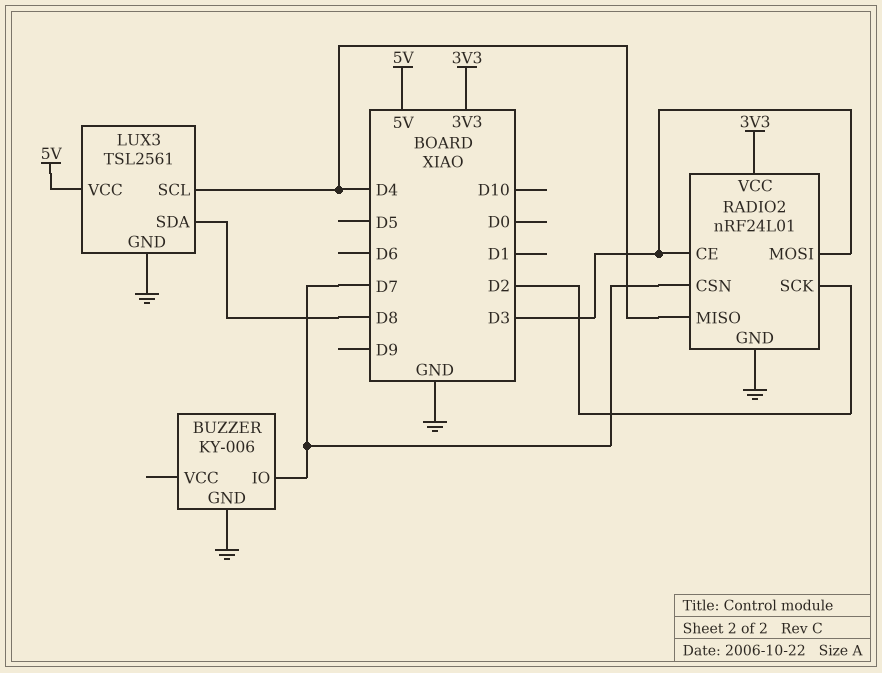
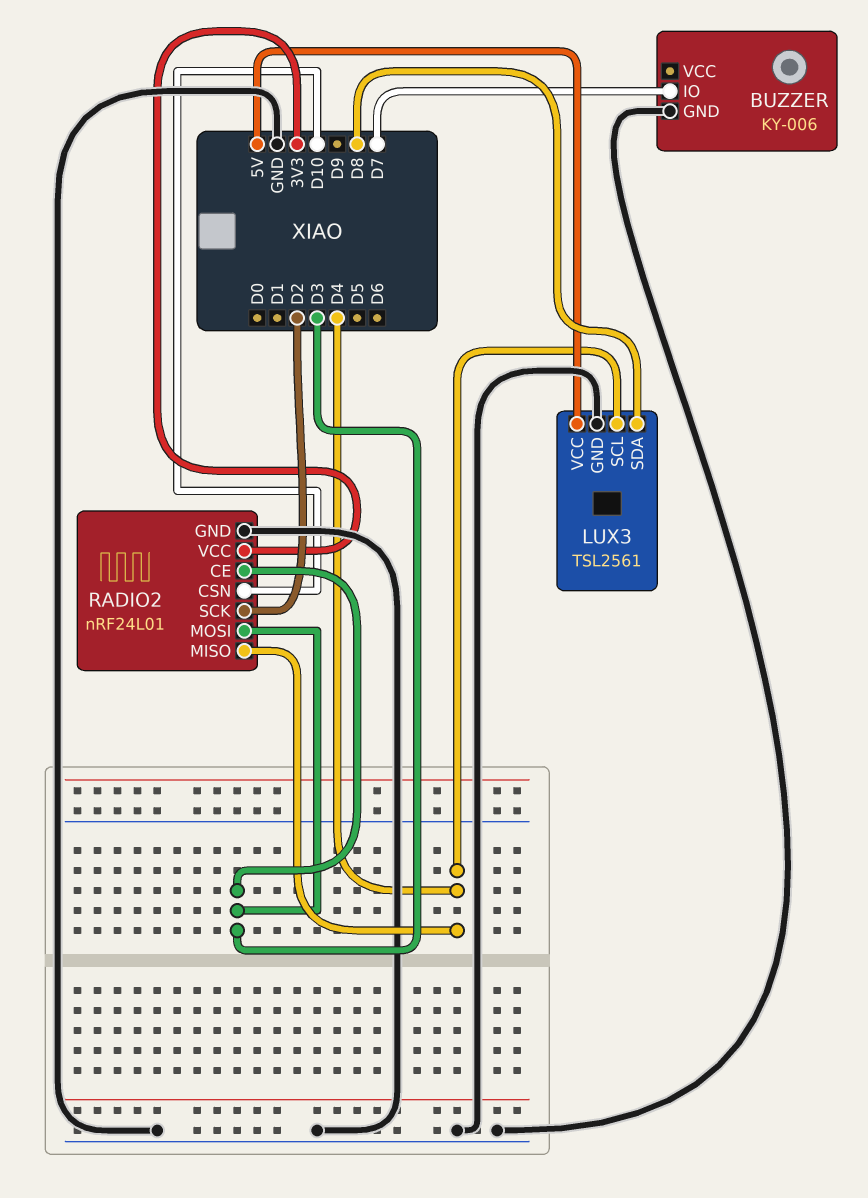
RADIO2 pin CSN: D7 -> D10

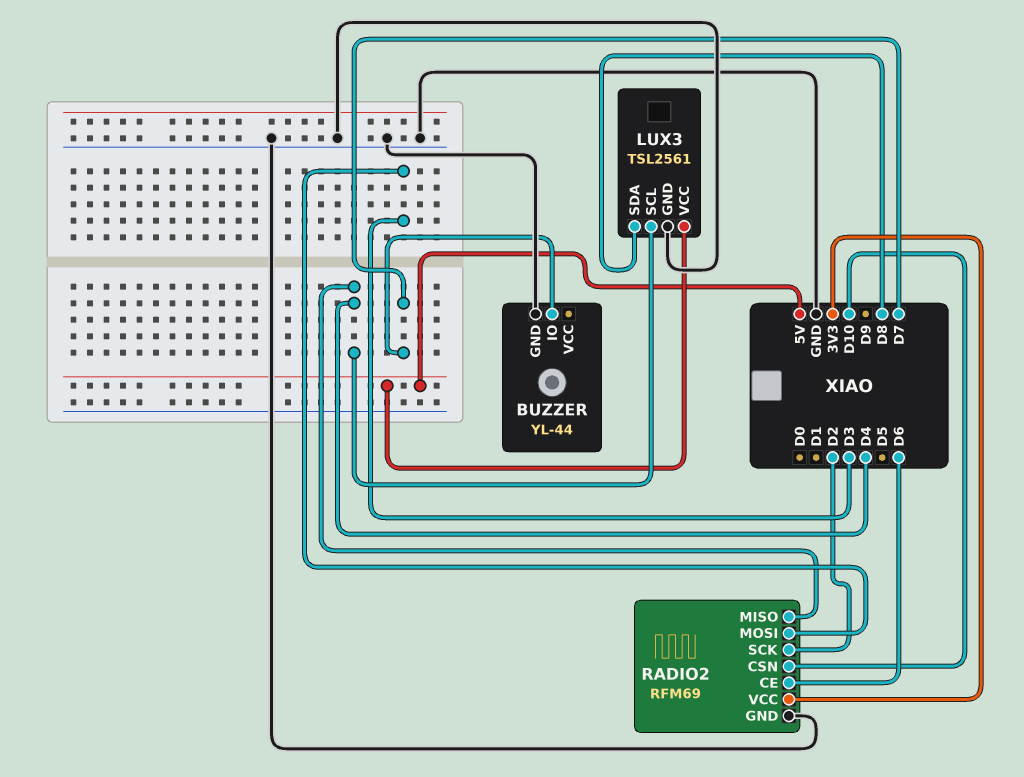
BUZZER: KY-006 -> YL-44
RADIO2: nRF24L01 -> RFM69
RADIO2 pin CE: D3 -> D6

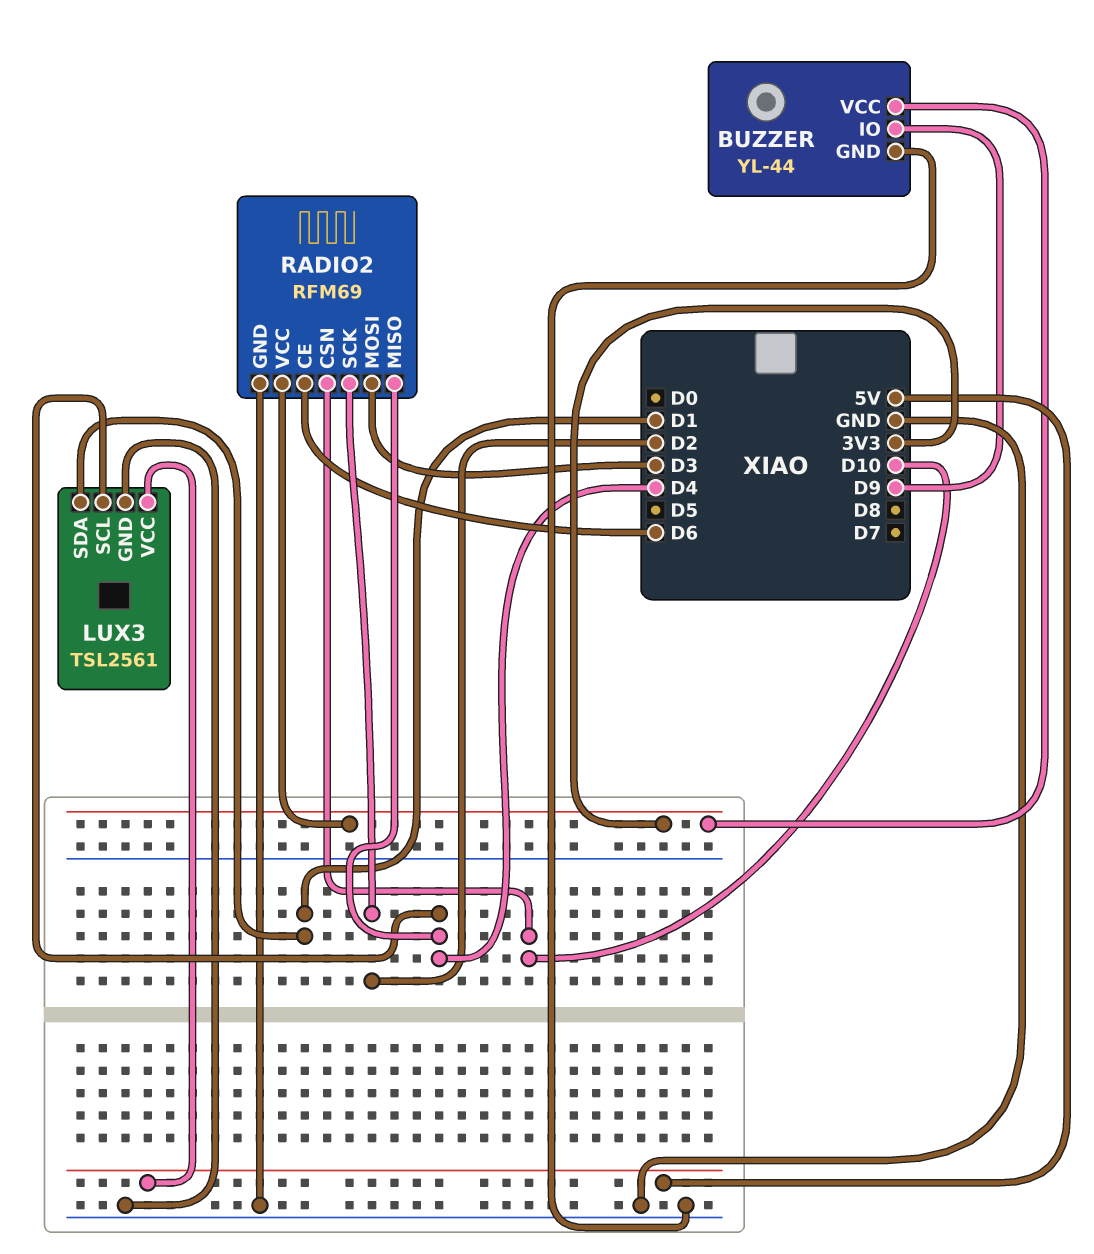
BUZZER pin IO: D7 -> D9
BUZZER pin VCC: none -> 3V3
LUX3 pin SDA: D8 -> D1

